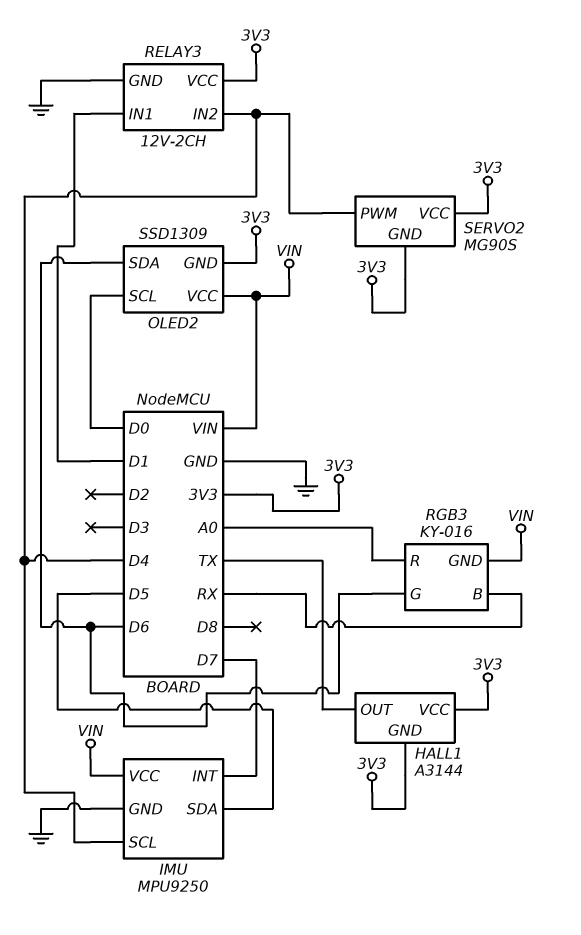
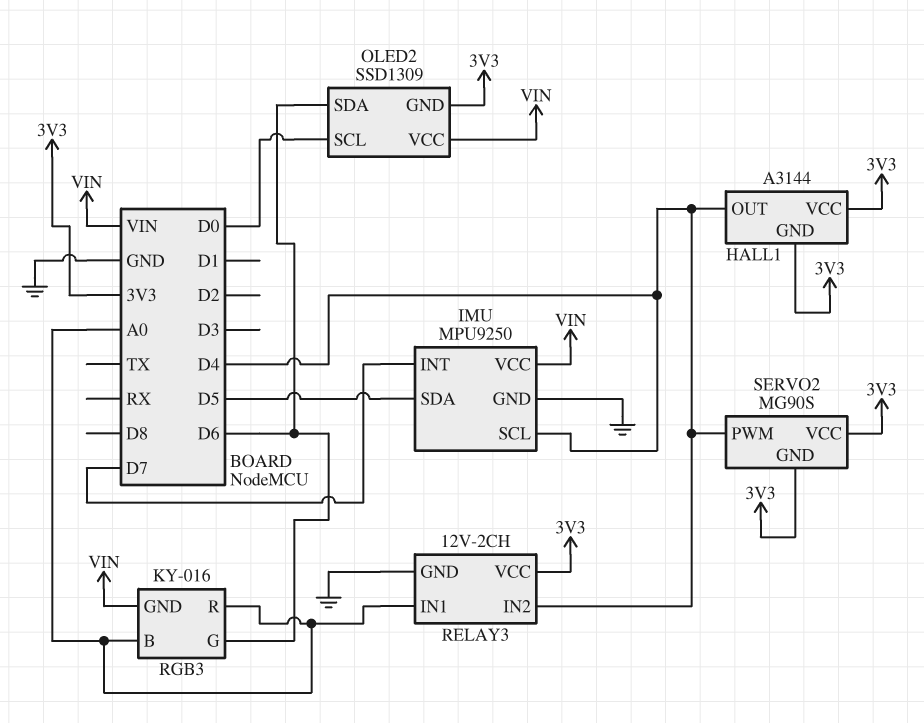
HALL1 pin OUT: TX -> D4
RELAY3 pin IN1: D1 -> A0
RGB3 pin B: RX -> A0

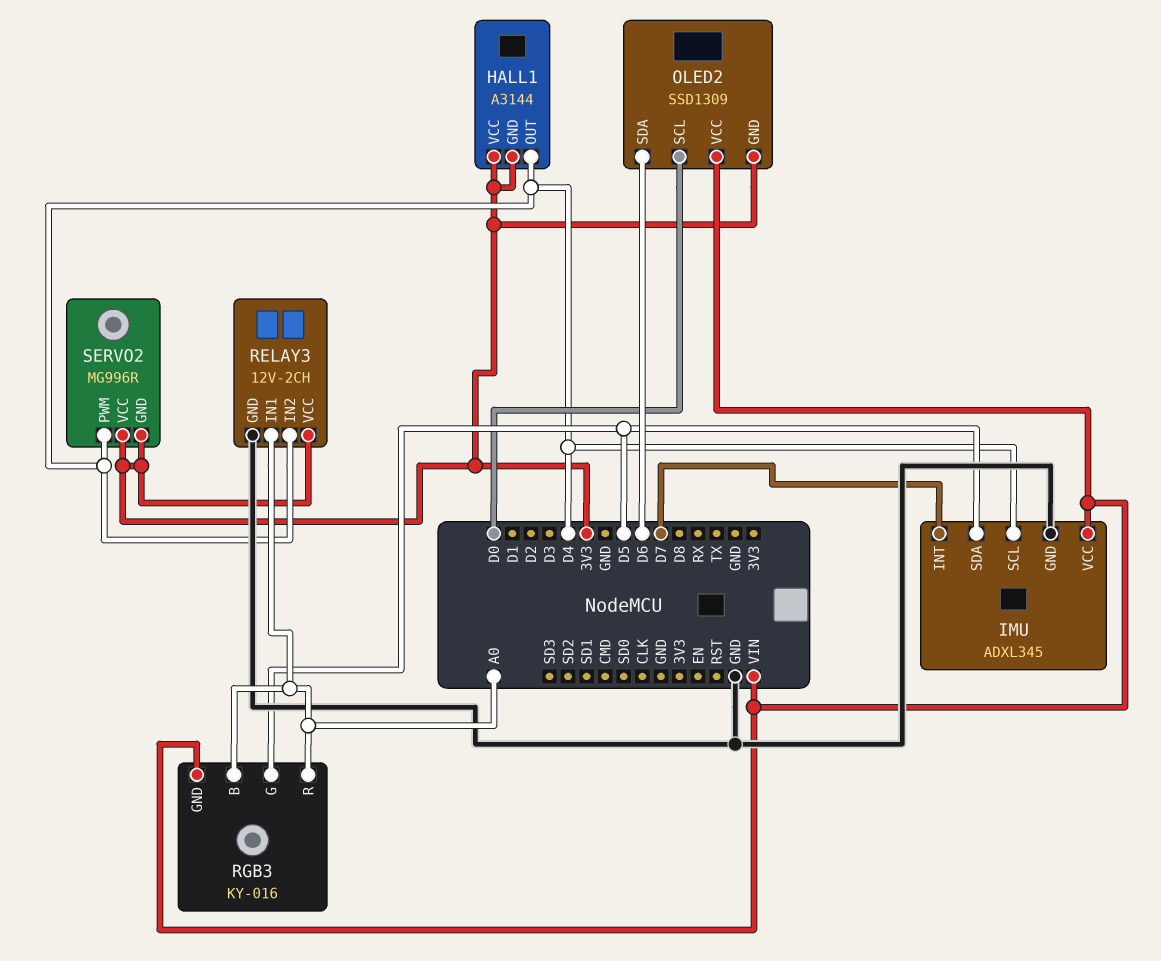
IMU: MPU9250 -> ADXL345
RGB3 pin G: D6 -> D5
SERVO2: MG90S -> MG996R

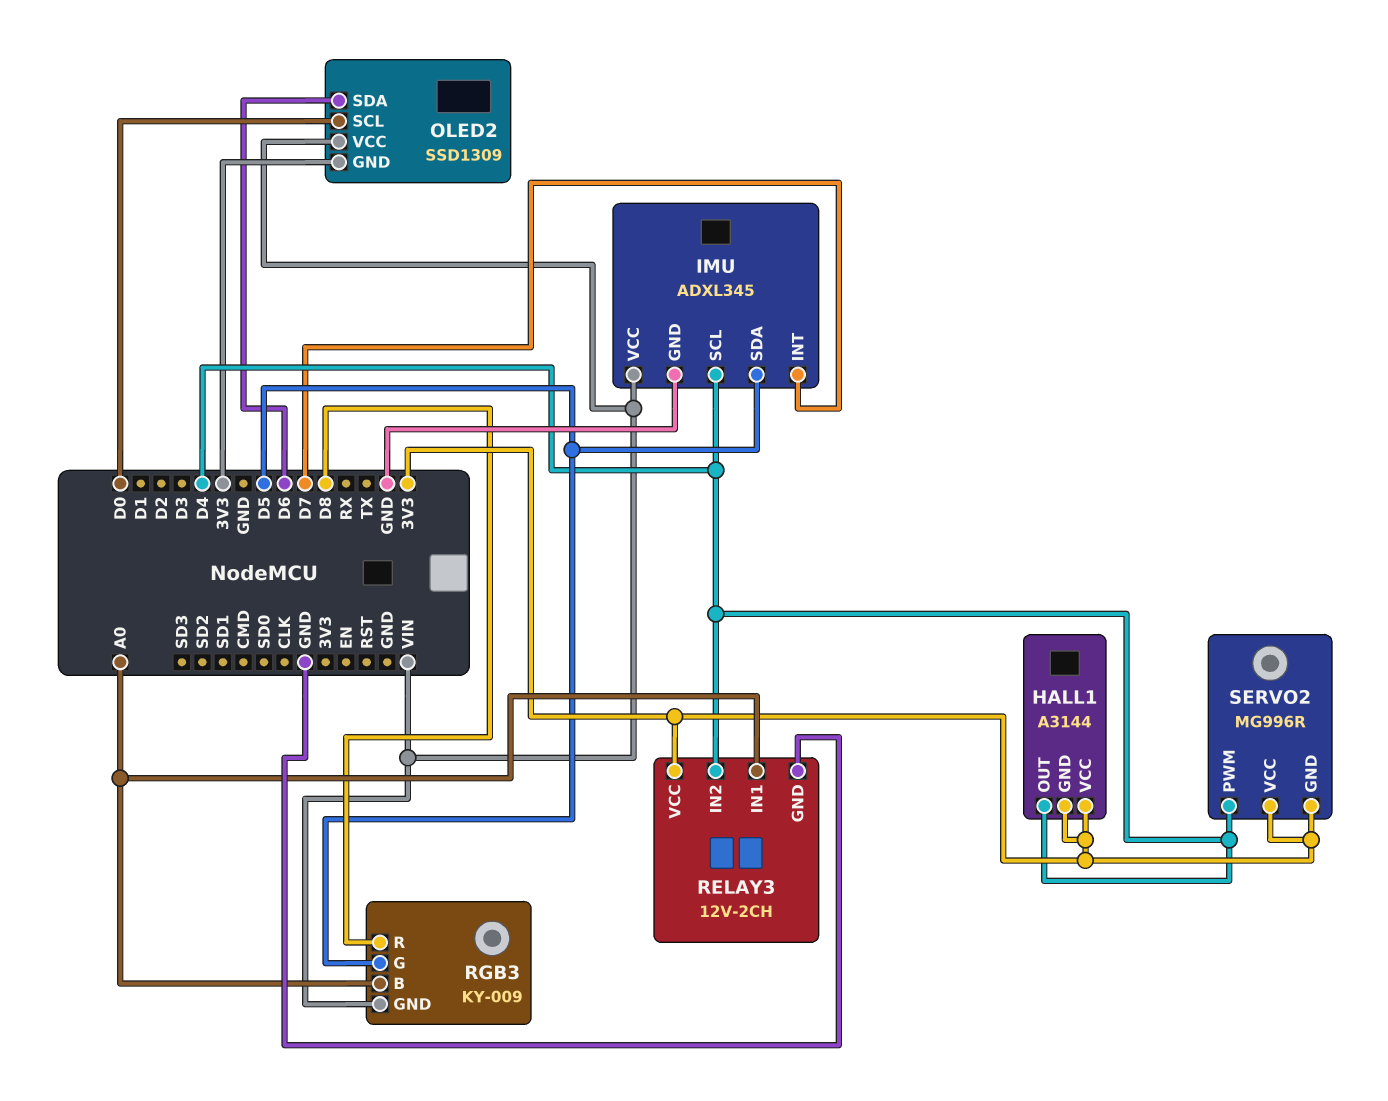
RGB3: KY-016 -> KY-009
RGB3 pin R: A0 -> D8

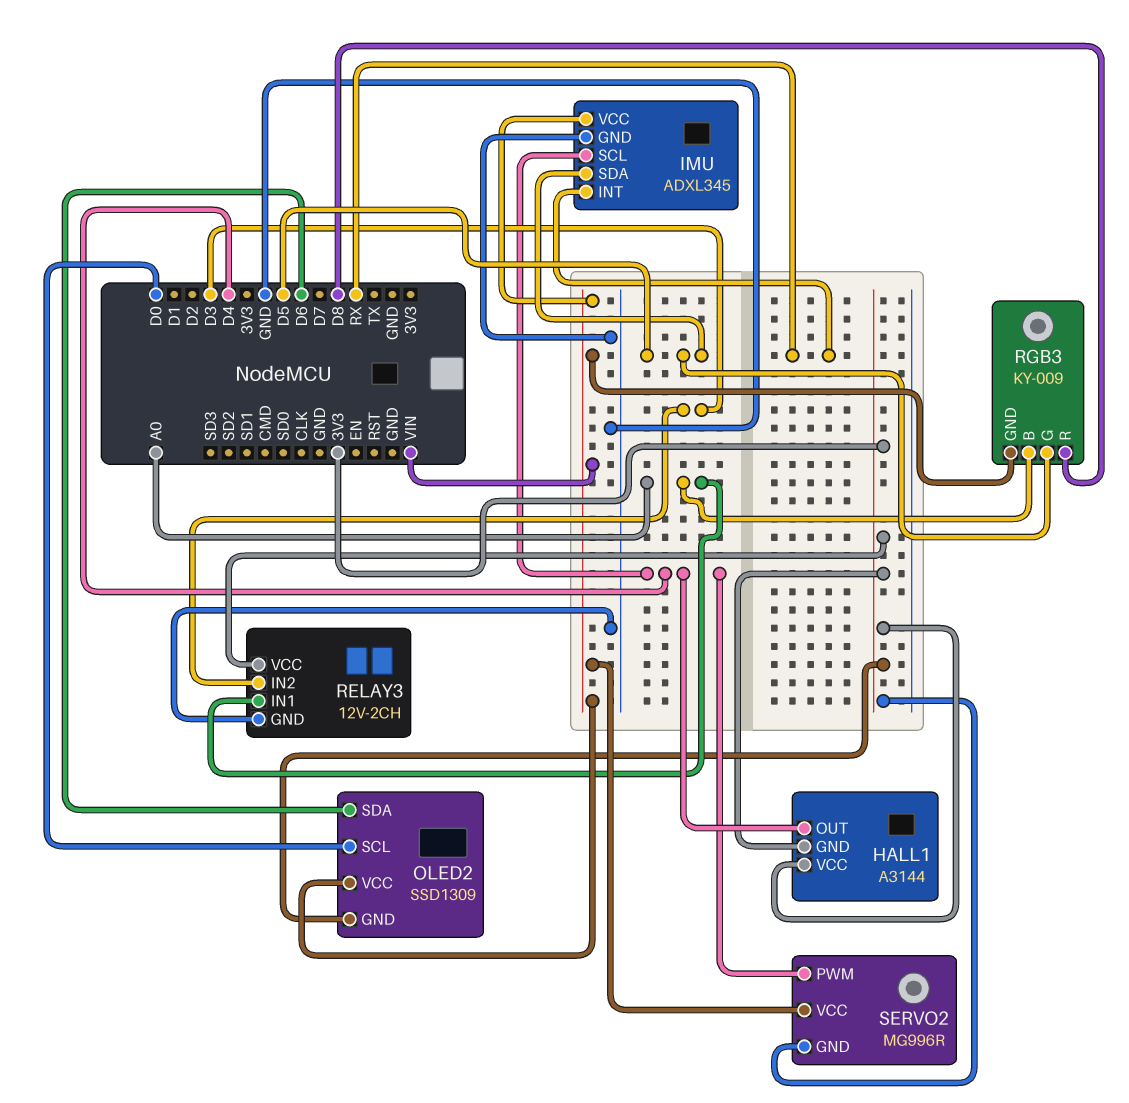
IMU pin INT: D7 -> RX
RELAY3 pin IN2: D4 -> D3
SERVO2 pin VCC: 3V3 -> VIN

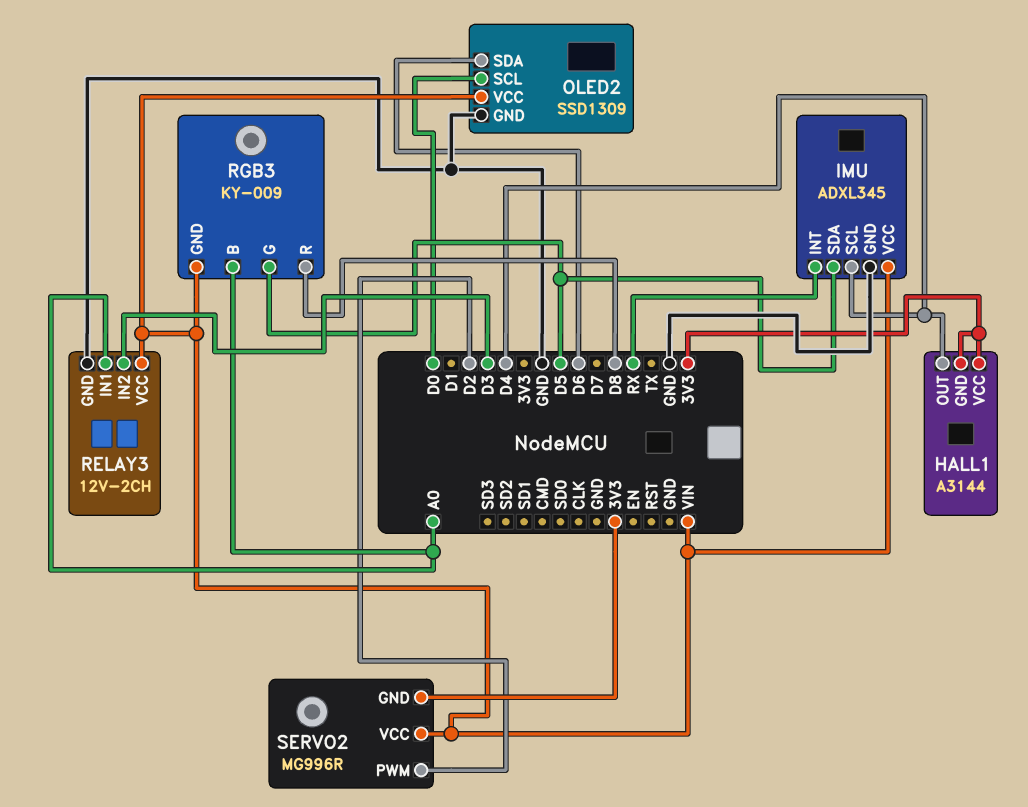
OLED2 pin GND: 3V3 -> GND
RELAY3 pin VCC: 3V3 -> VIN
SERVO2 pin PWM: D4 -> D2

